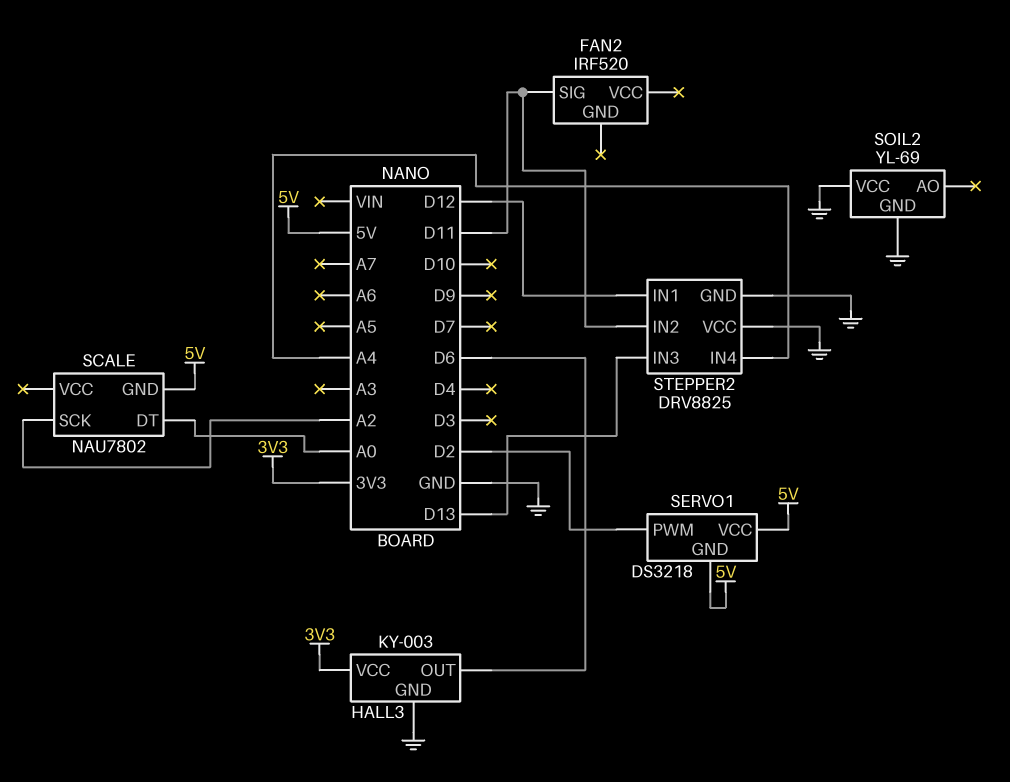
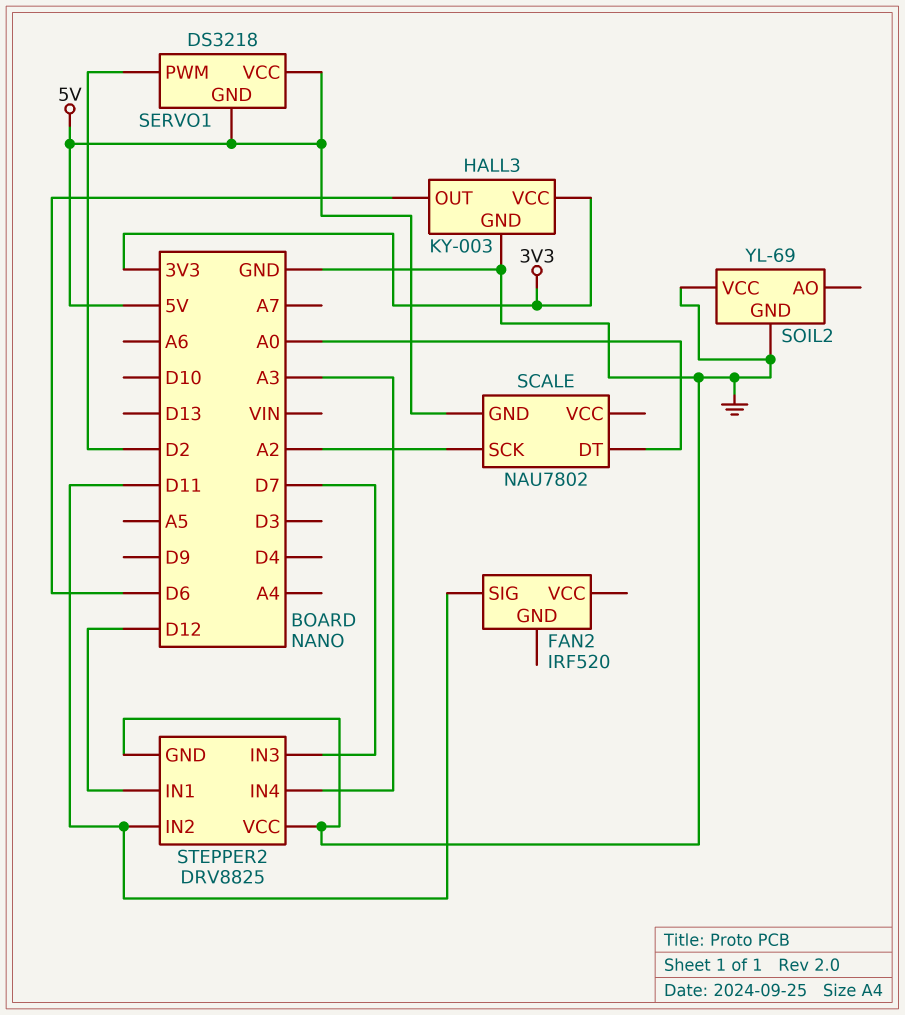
STEPPER2 pin IN3: D13 -> D7
STEPPER2 pin IN4: A4 -> A3

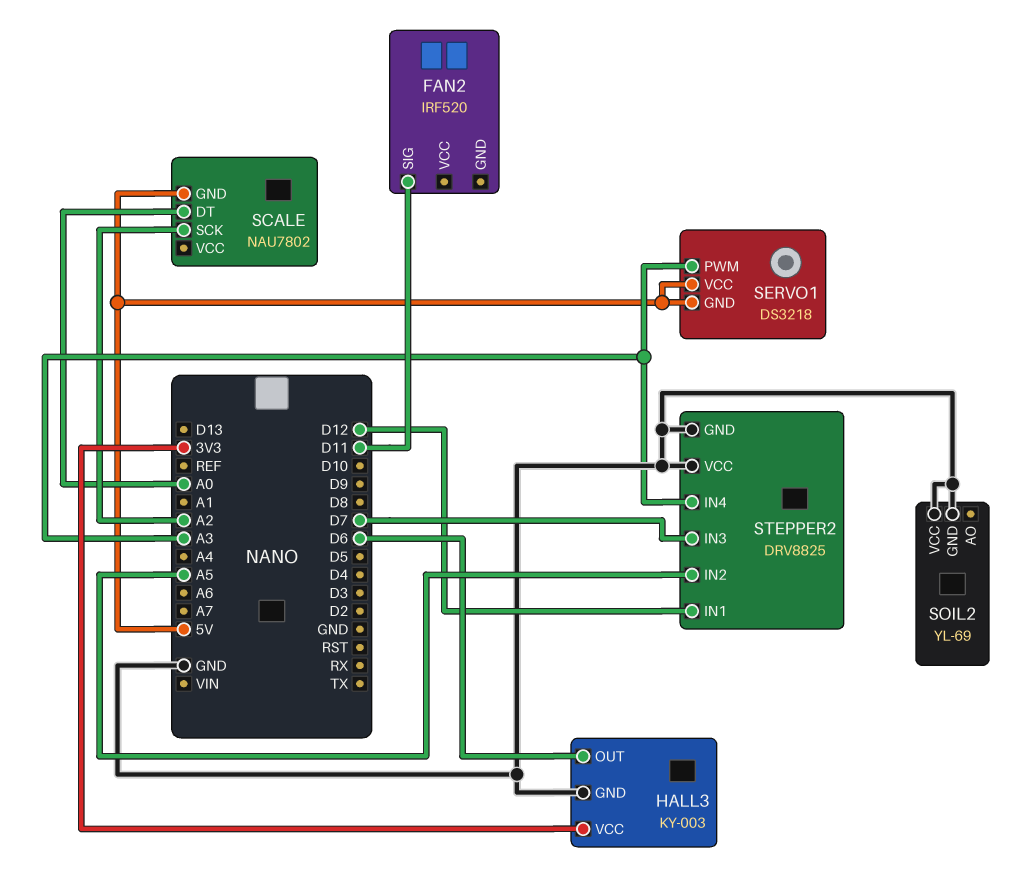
SERVO1 pin PWM: D2 -> A3
STEPPER2 pin IN2: D11 -> A5

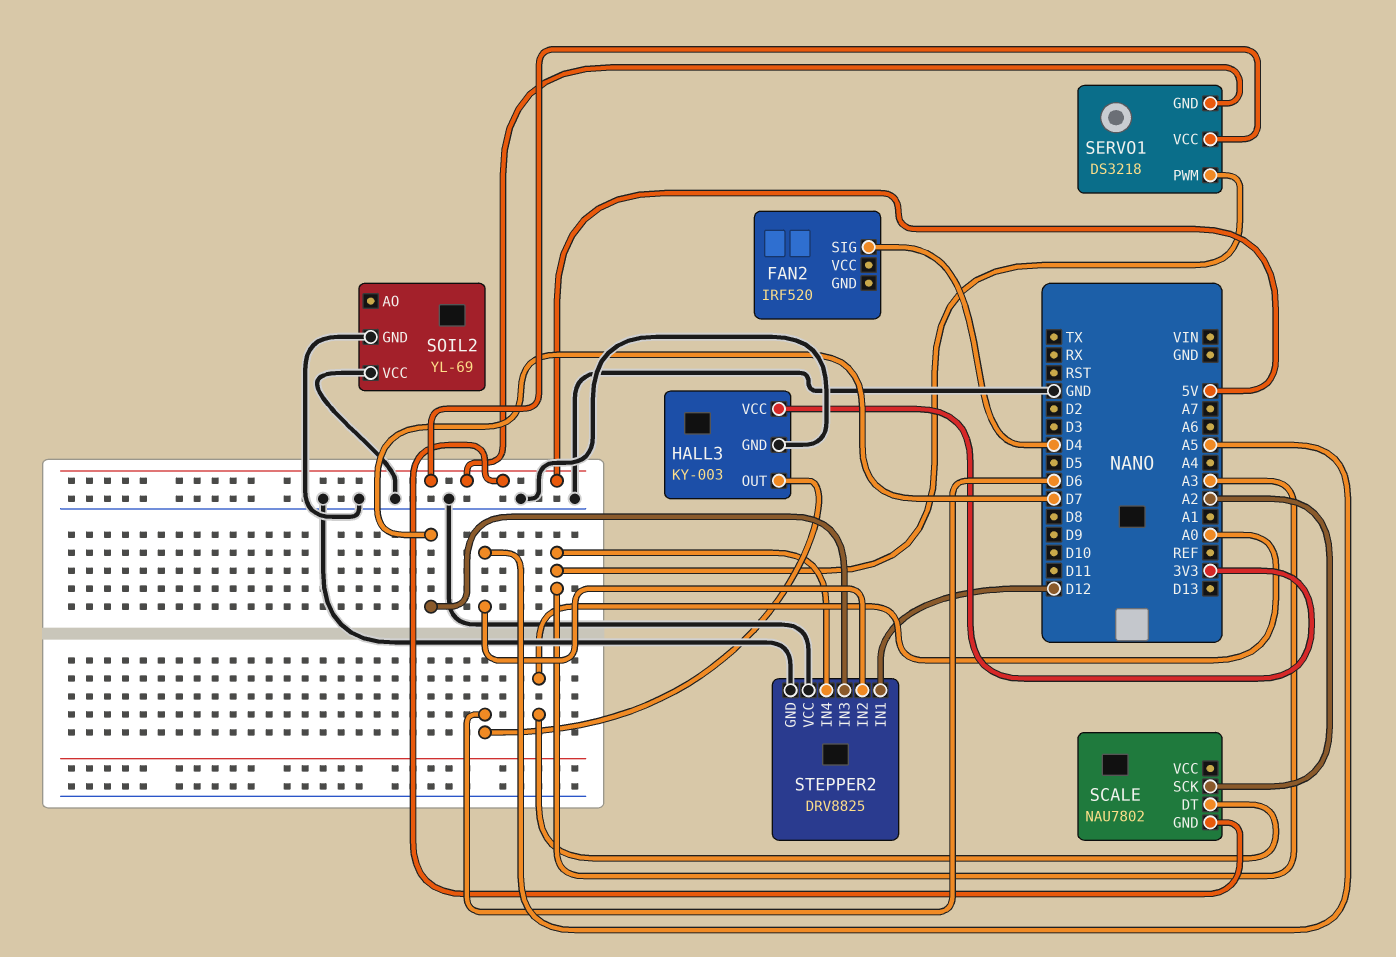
FAN2 pin SIG: D11 -> D4

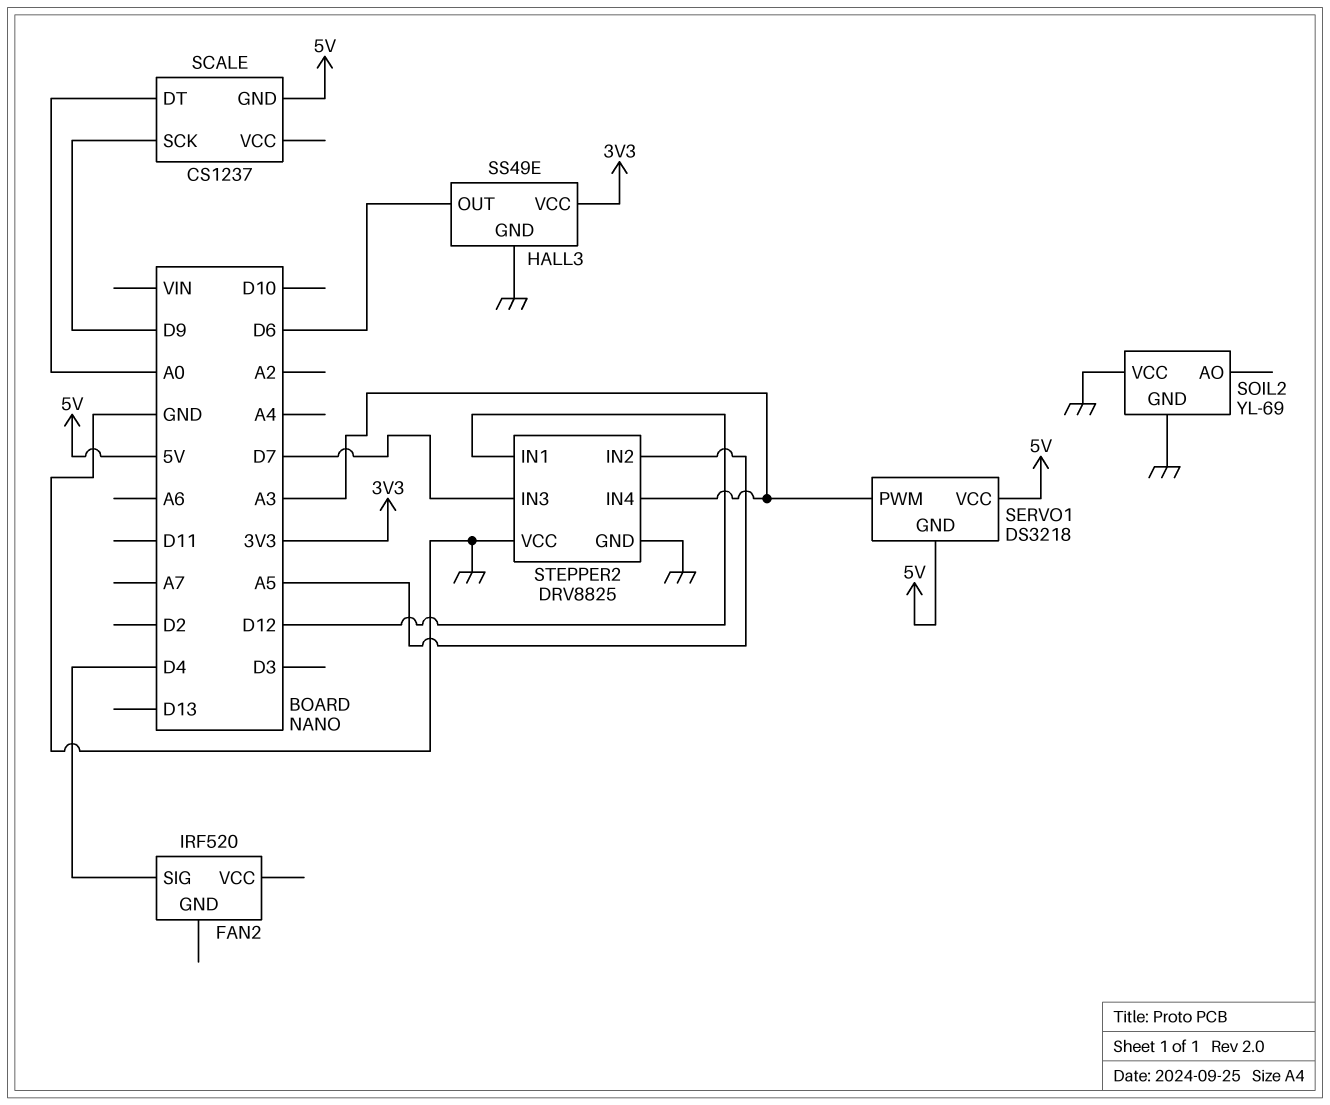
HALL3: KY-003 -> SS49E
SCALE: NAU7802 -> CS1237
SCALE pin SCK: A2 -> D9

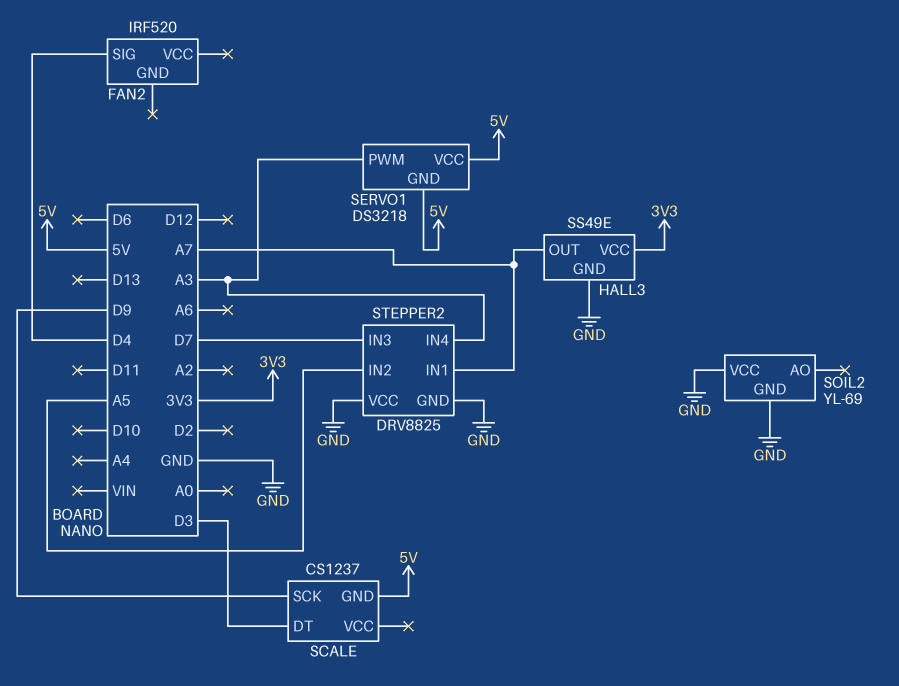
HALL3 pin OUT: D6 -> A7
SCALE pin DT: A0 -> D3
STEPPER2 pin IN1: D12 -> A7

